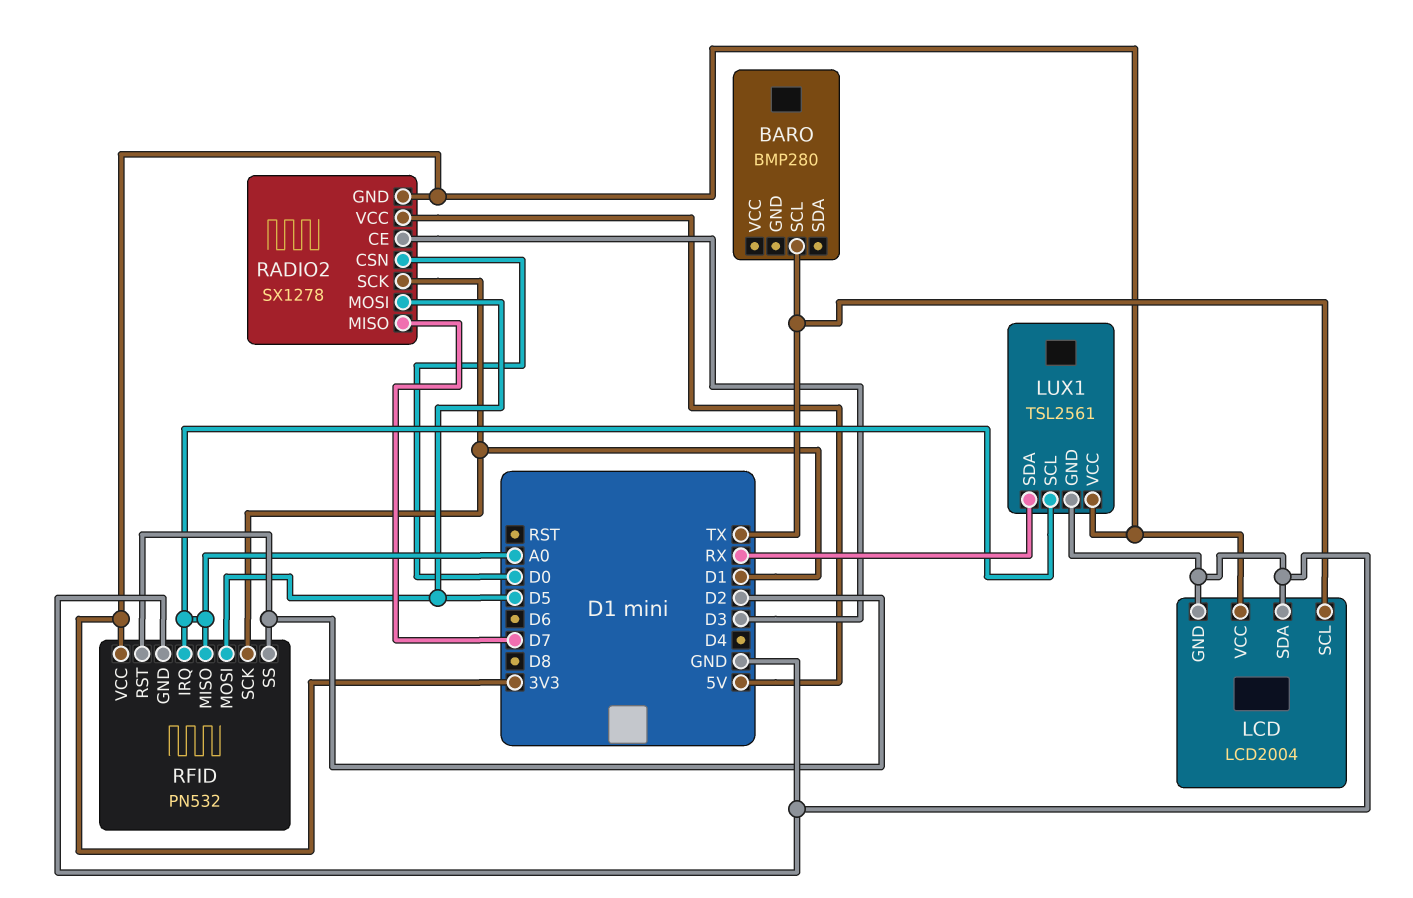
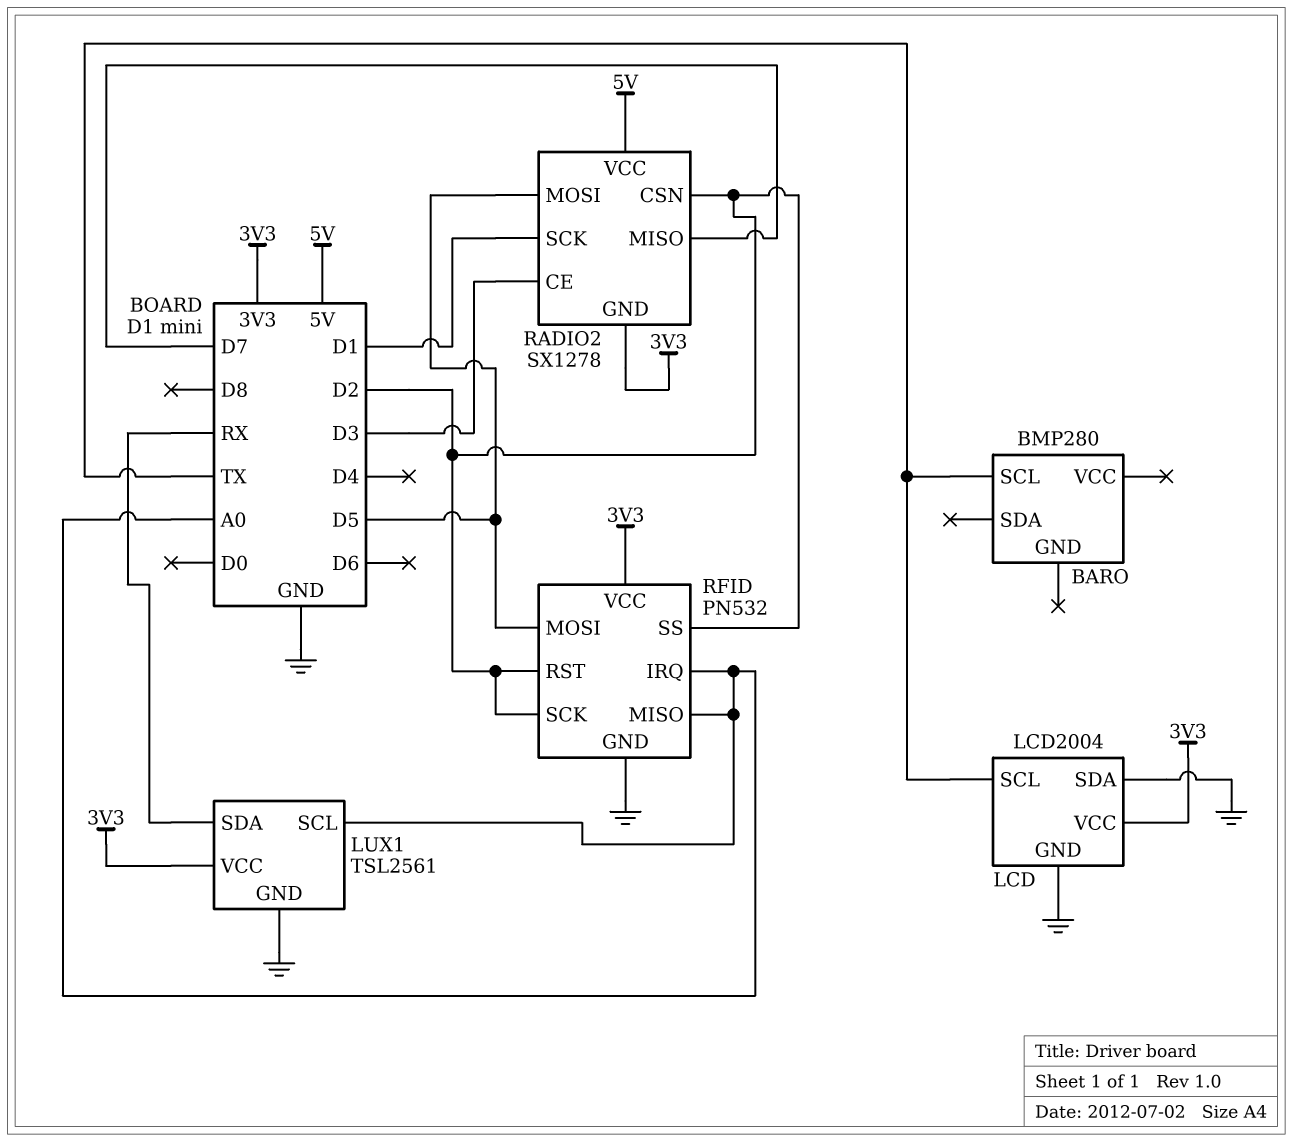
RADIO2 pin CSN: D0 -> D2
RFID pin SCK: D1 -> D2

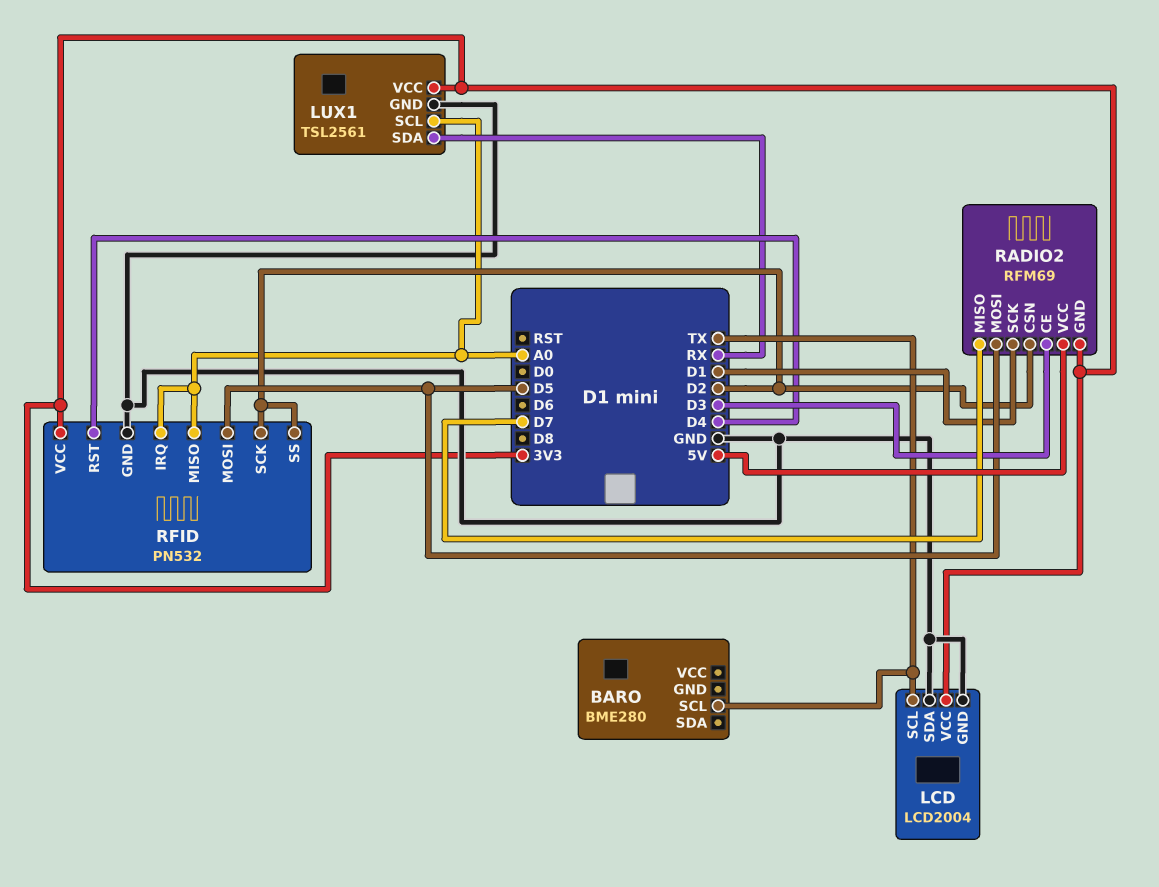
BARO: BMP280 -> BME280
RADIO2: SX1278 -> RFM69
RFID pin RST: D2 -> D4

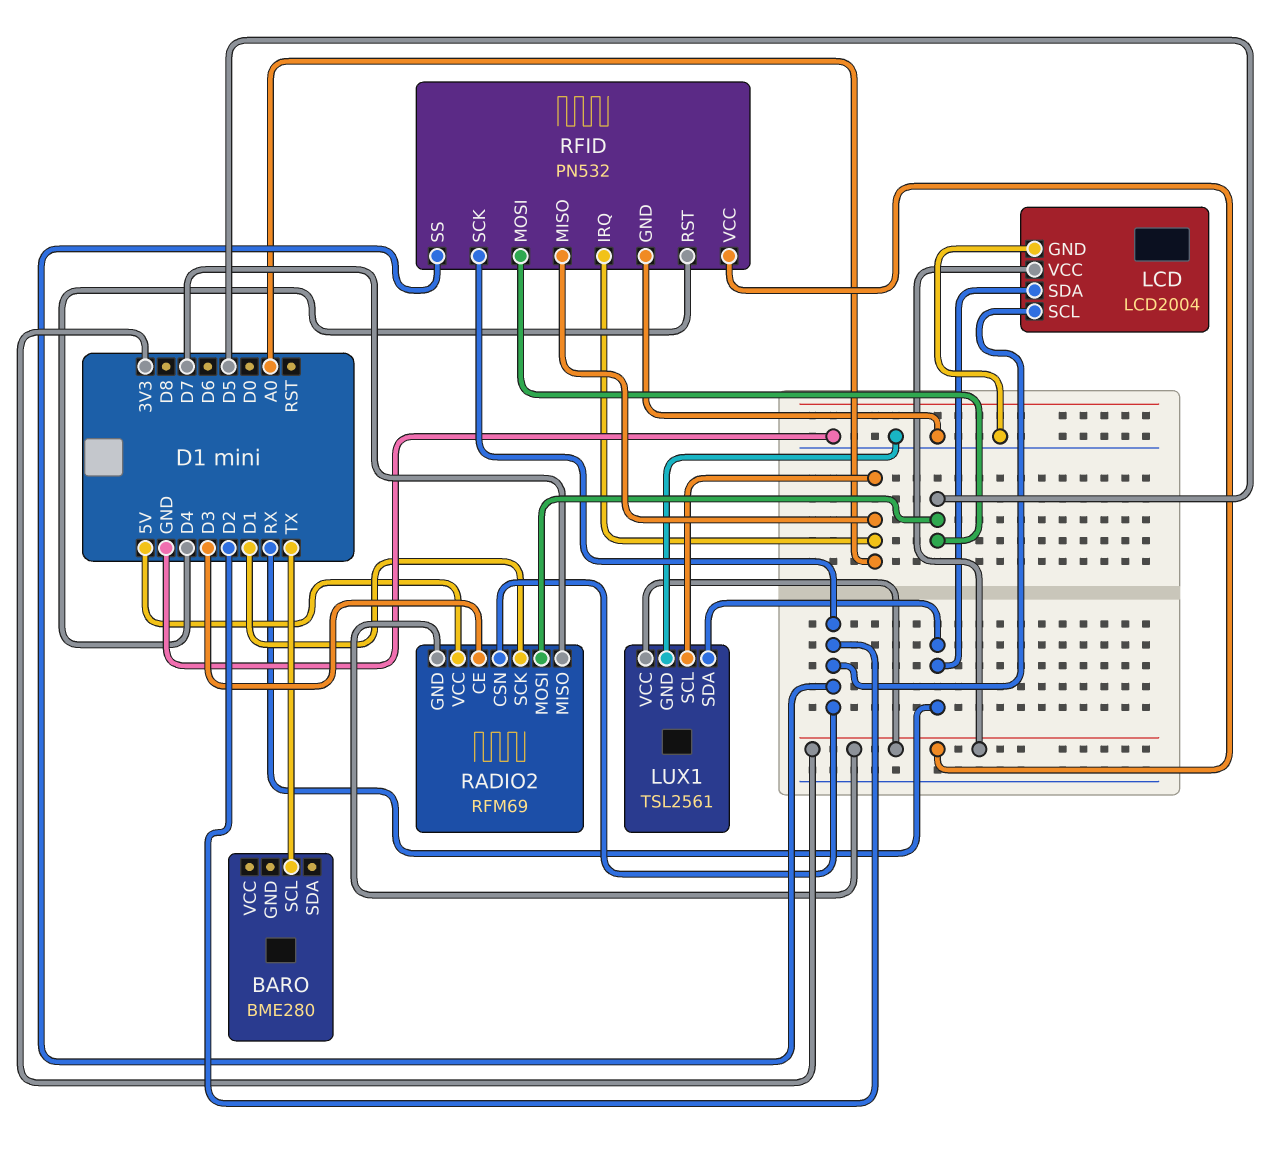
LCD pin SCL: TX -> D2
LCD pin SDA: GND -> RX

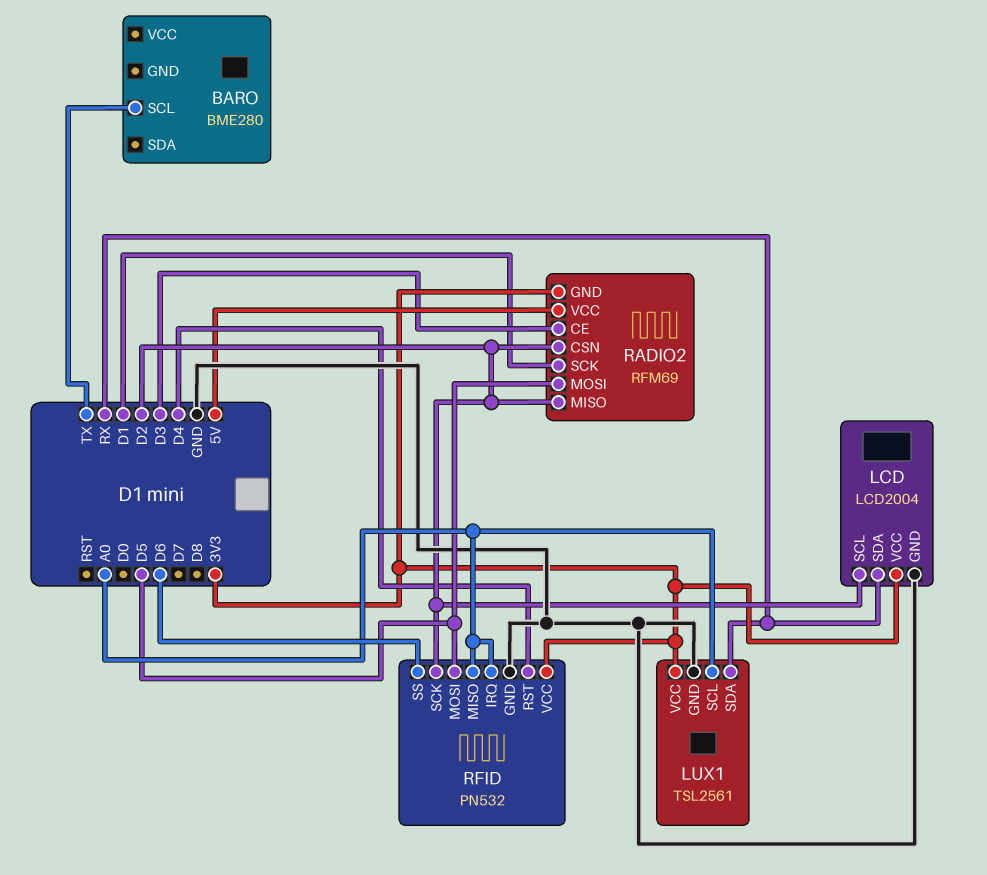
RADIO2 pin MISO: D7 -> D2
RFID pin SS: D2 -> D6

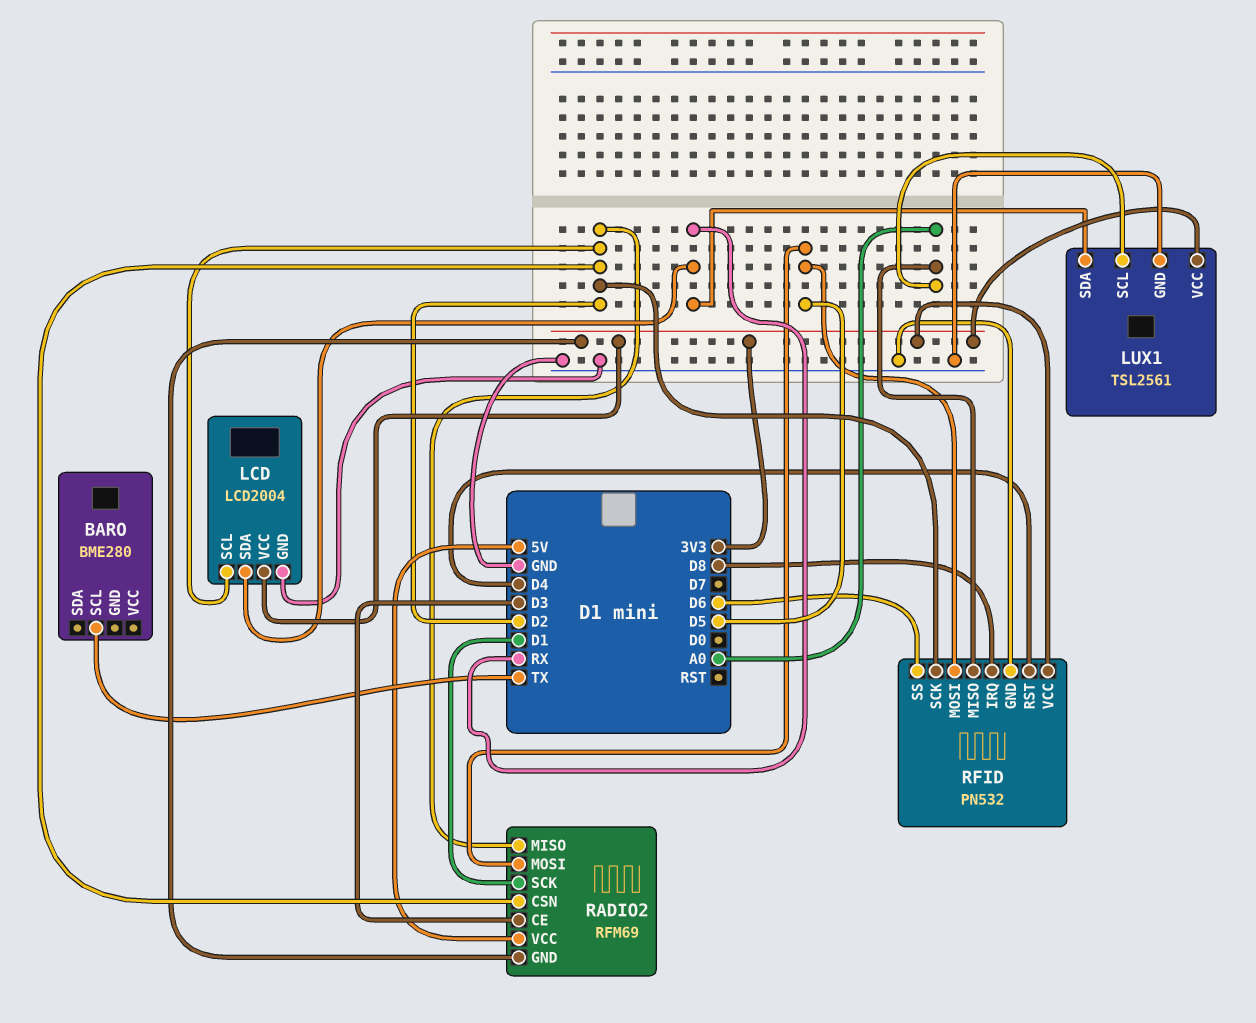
RFID pin IRQ: A0 -> D8

